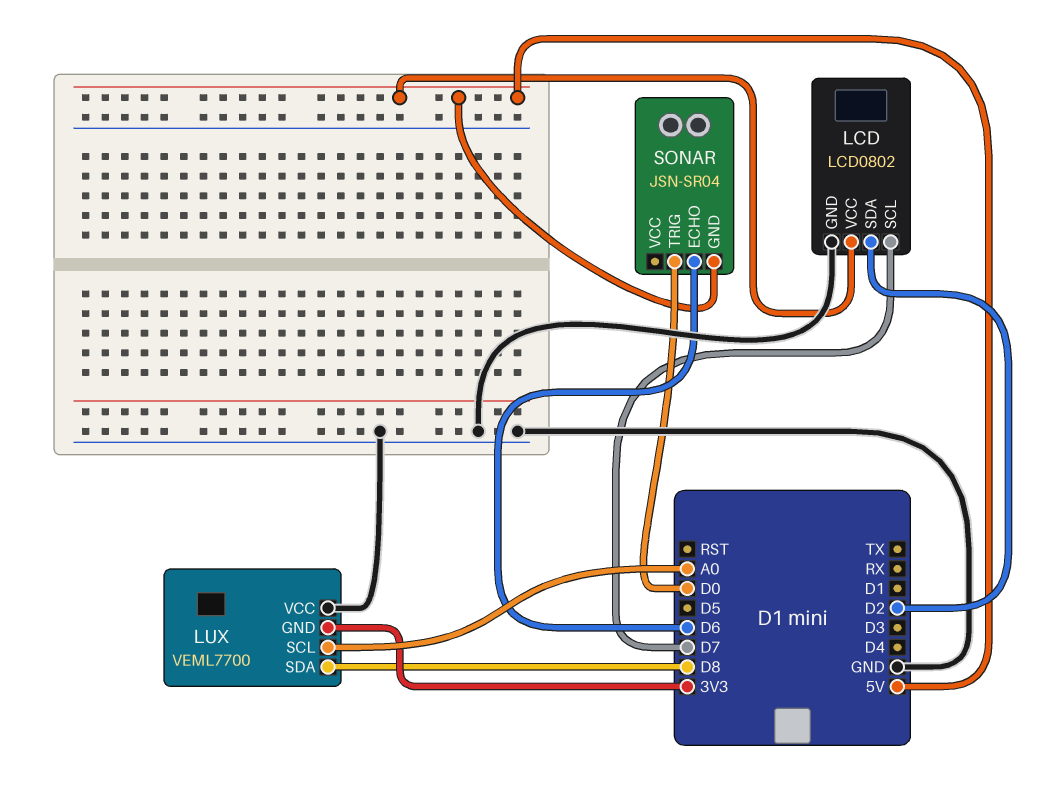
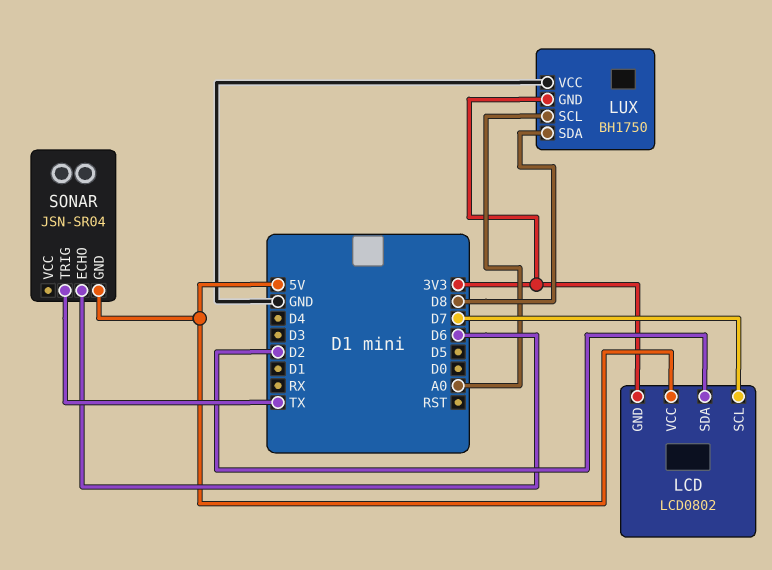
LCD pin GND: GND -> 3V3
LUX: VEML7700 -> BH1750
SONAR pin TRIG: D0 -> TX

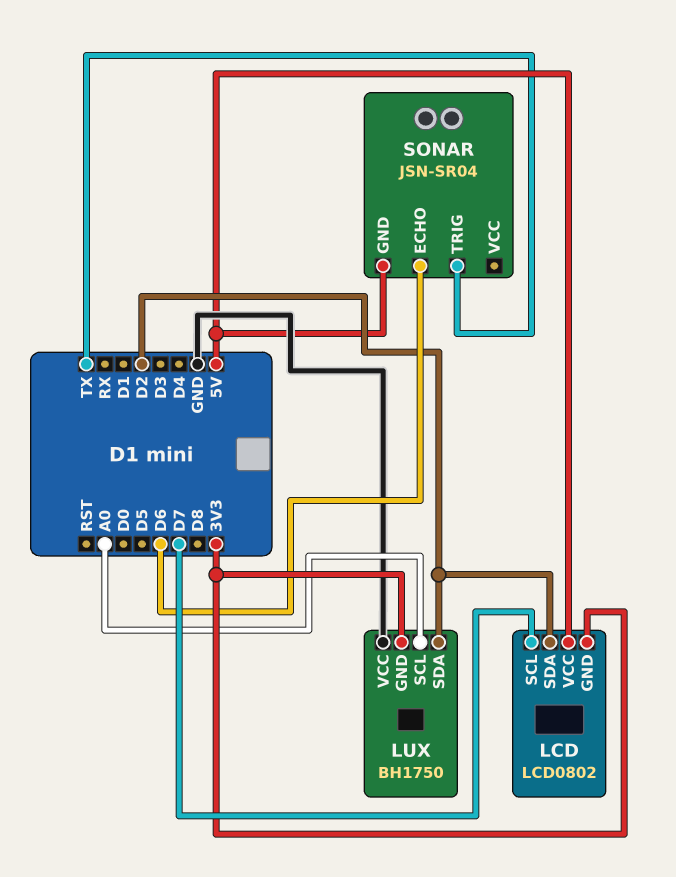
LUX pin SDA: D8 -> D2

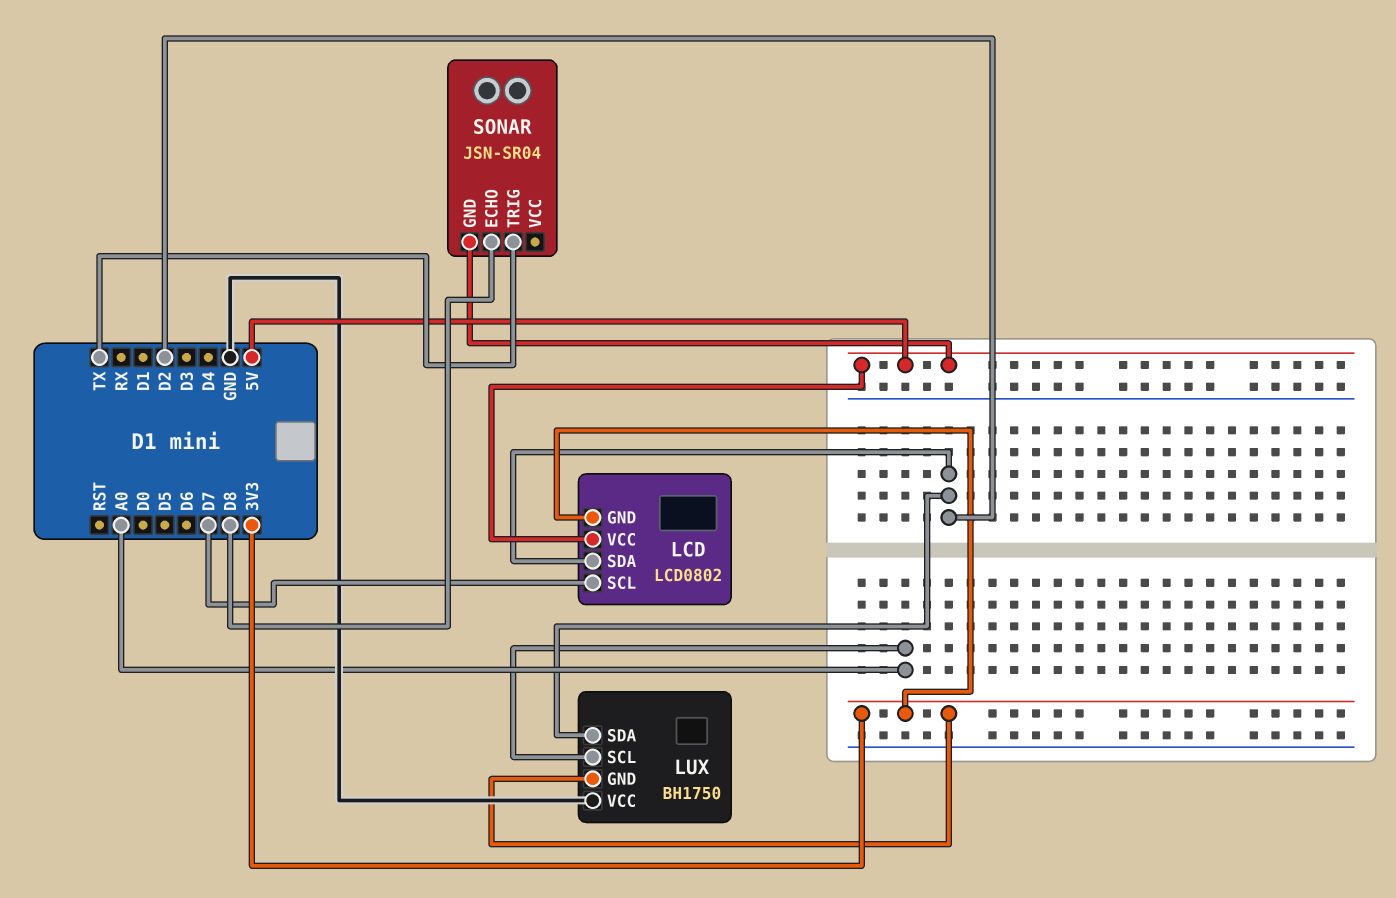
SONAR pin ECHO: D6 -> D8

